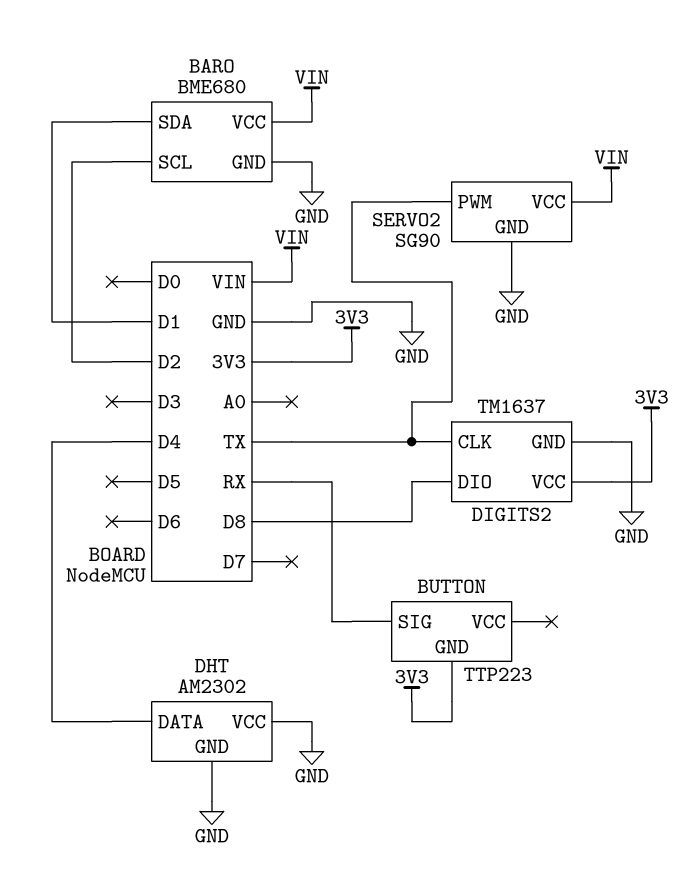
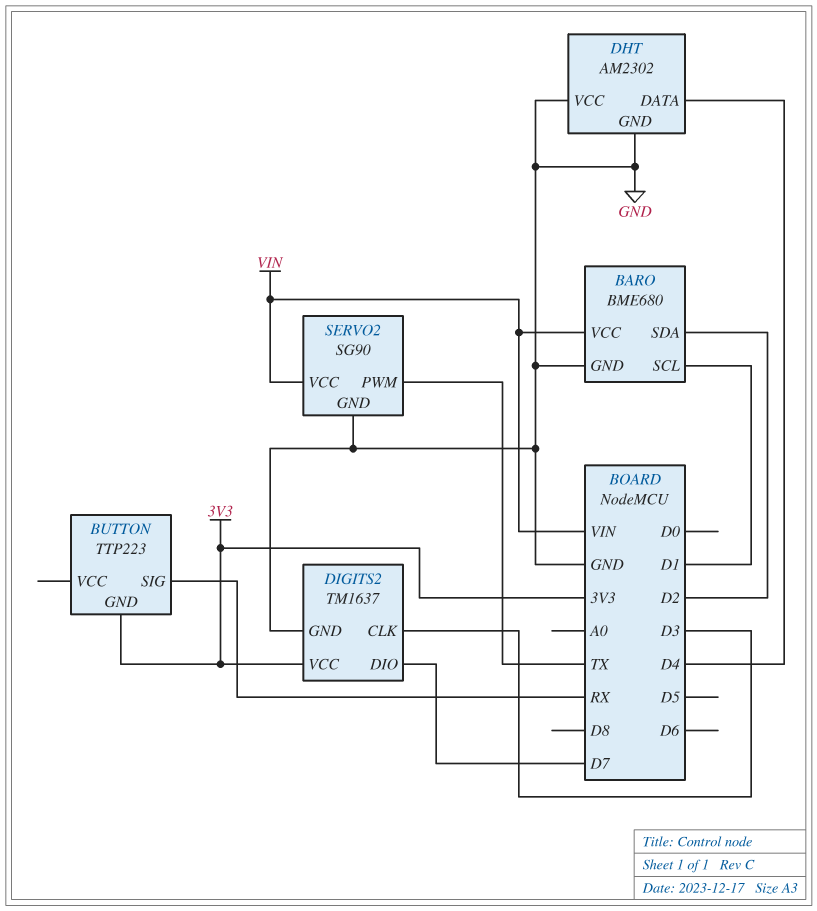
BARO pin SCL: D2 -> D1
BARO pin SDA: D1 -> D2
DIGITS2 pin CLK: TX -> D3
DIGITS2 pin DIO: D8 -> D7

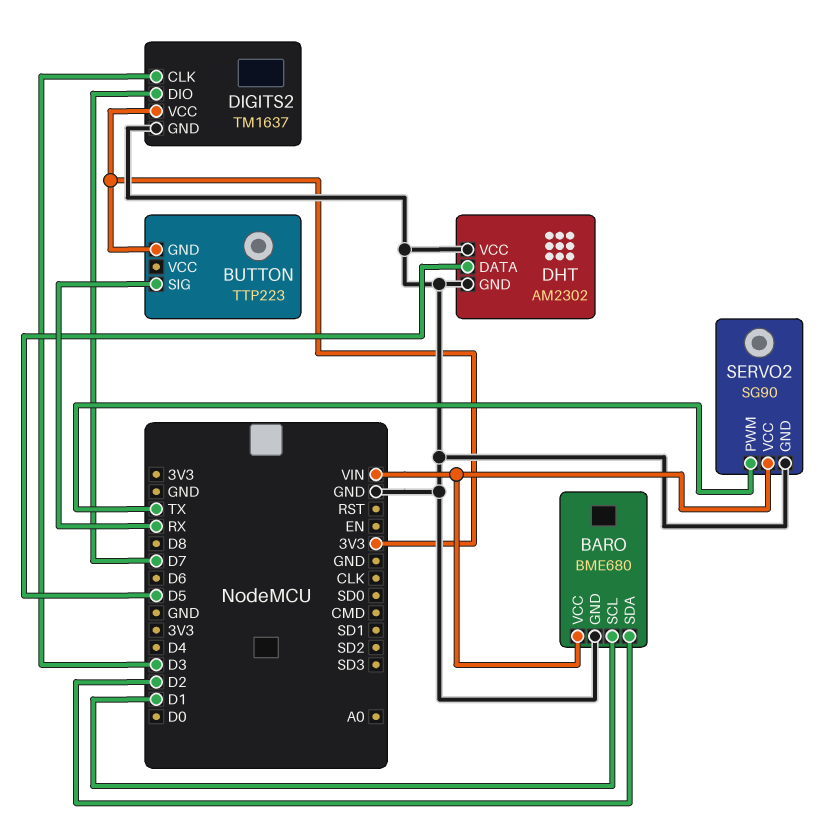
DHT pin DATA: D4 -> D5

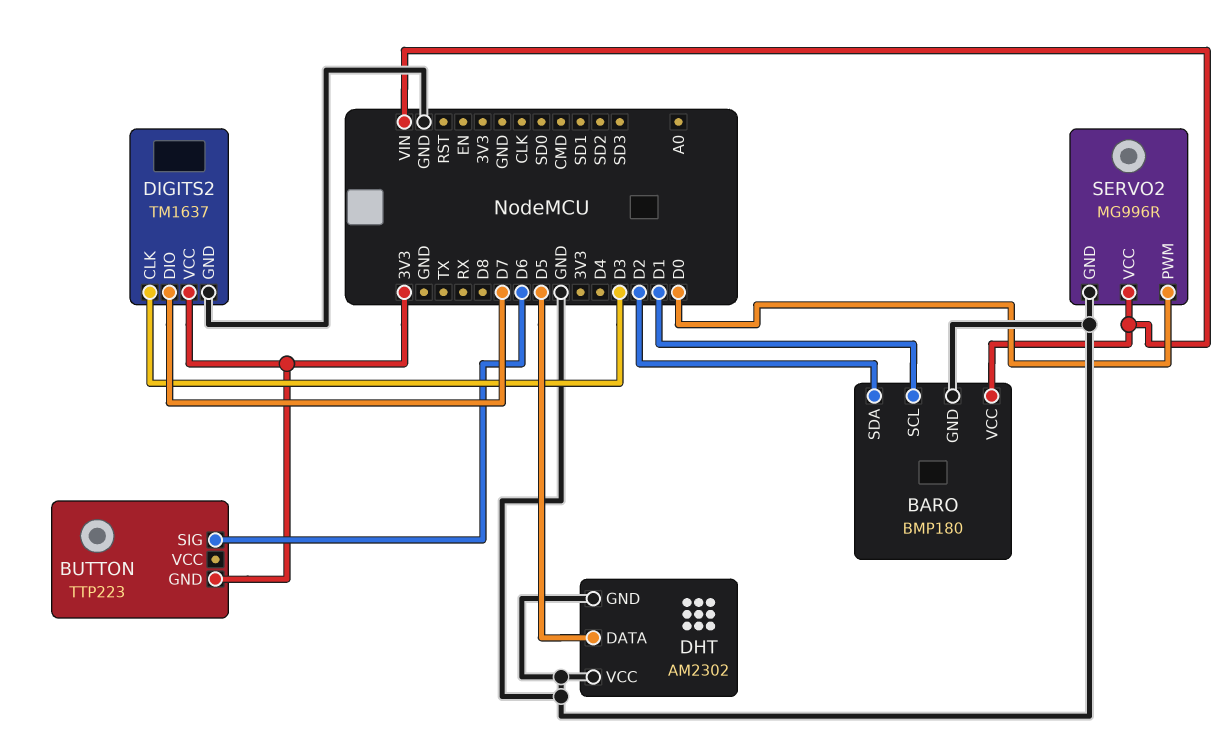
BARO: BME680 -> BMP180
BUTTON pin SIG: RX -> D6
SERVO2: SG90 -> MG996R
SERVO2 pin PWM: TX -> D0

